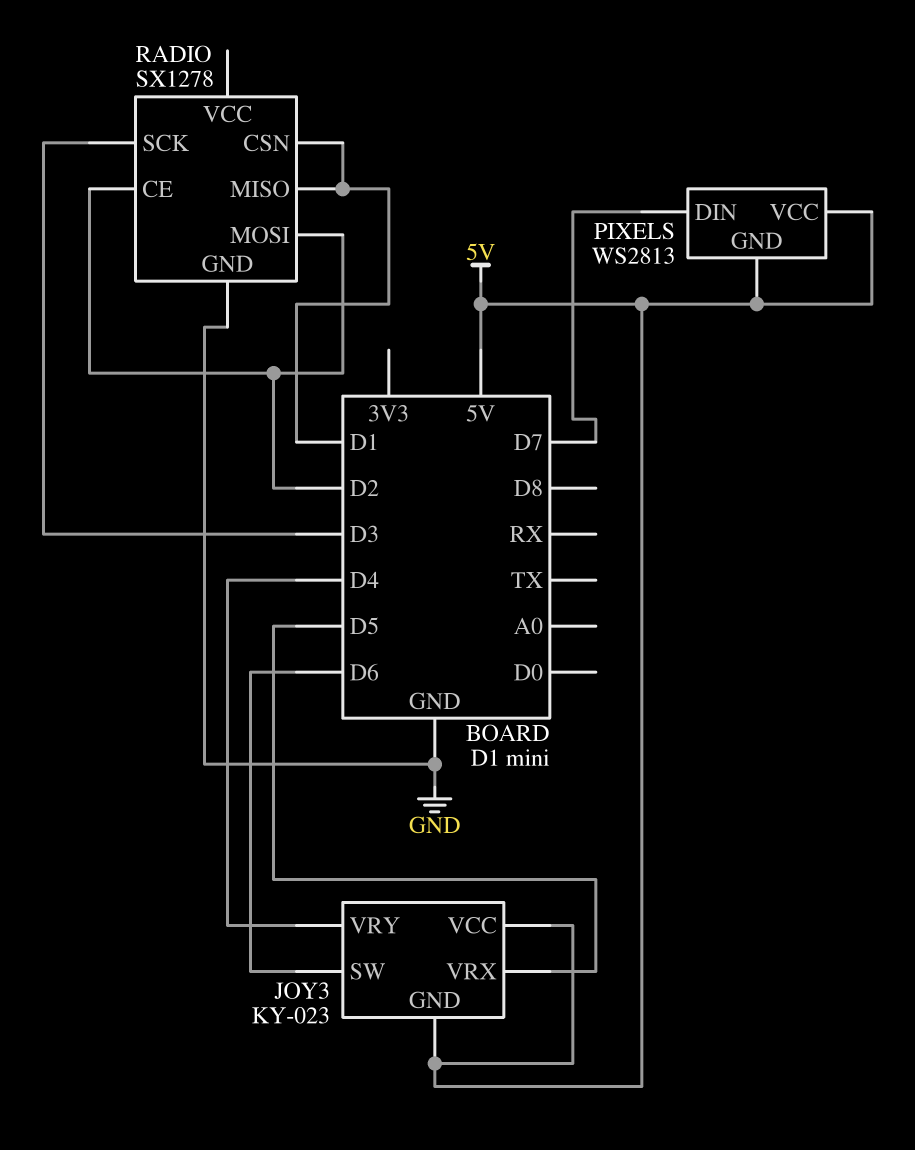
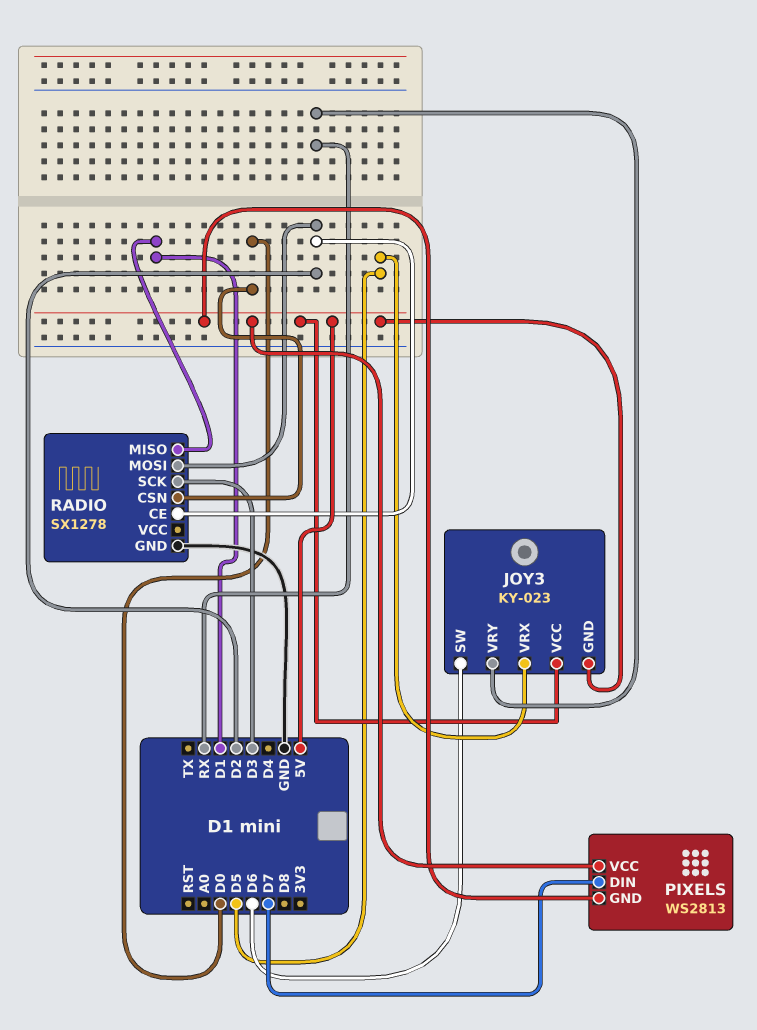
JOY3 pin VRY: D4 -> RX
RADIO pin CSN: D1 -> D0

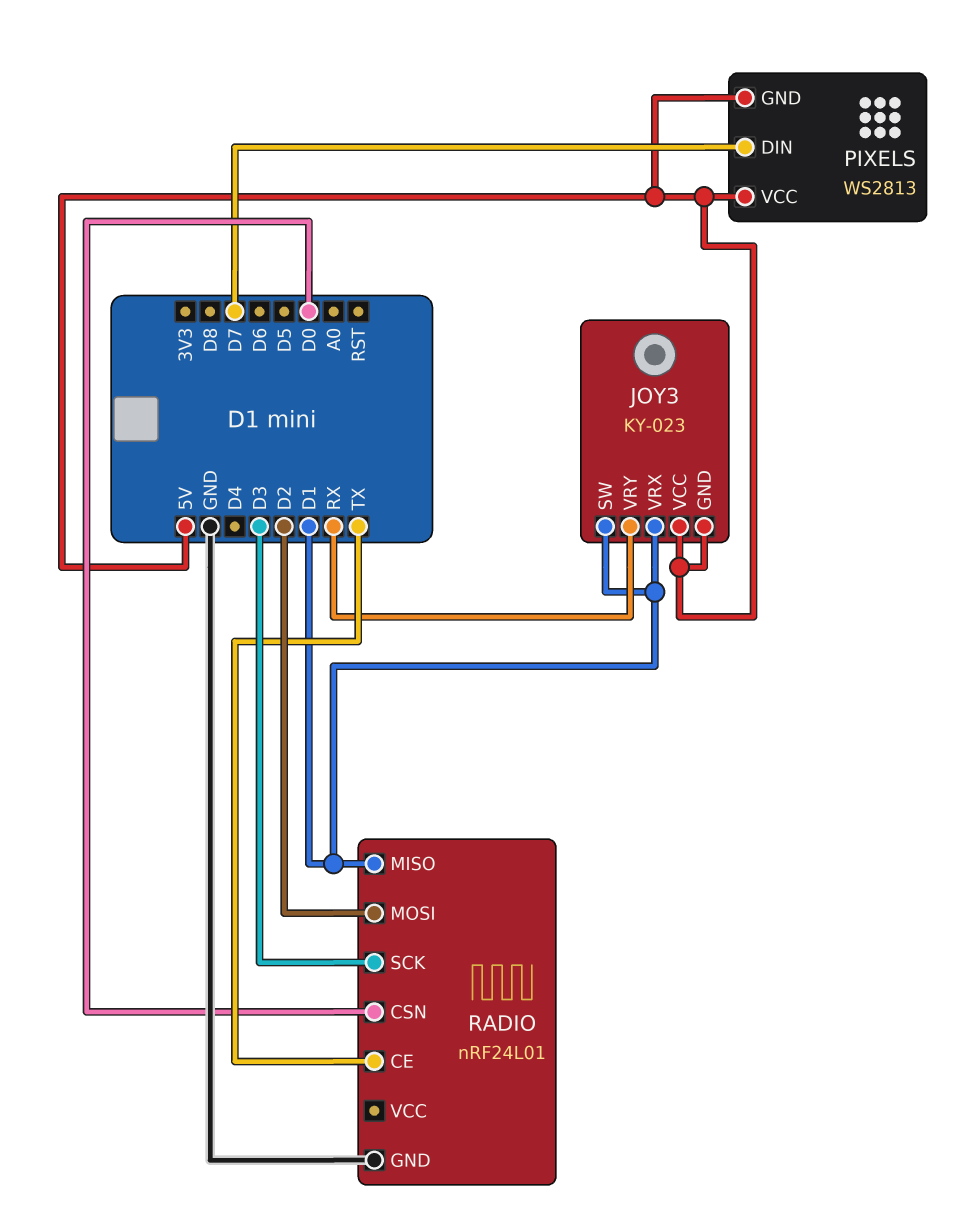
JOY3 pin SW: D6 -> D1
JOY3 pin VRX: D5 -> D1
RADIO: SX1278 -> nRF24L01
RADIO pin CE: D2 -> TX

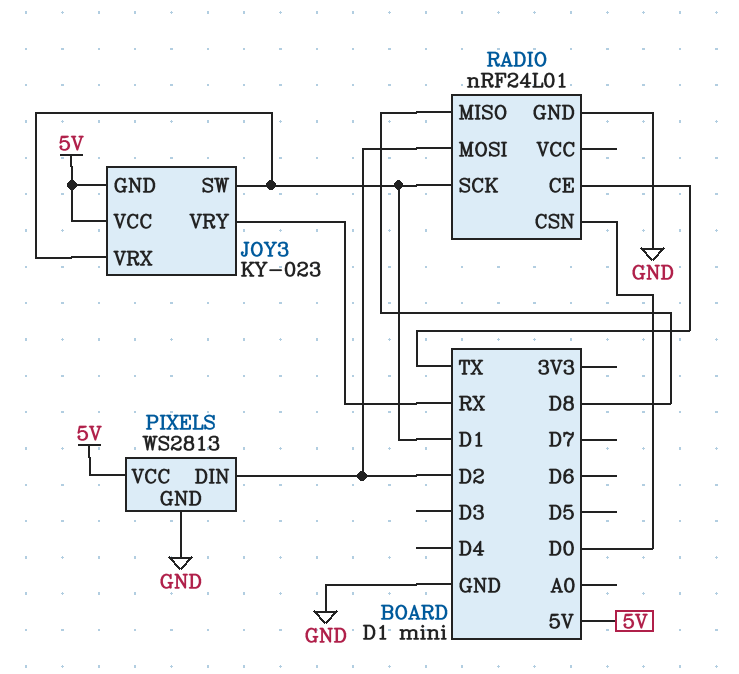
PIXELS pin DIN: D7 -> D2
PIXELS pin GND: 5V -> GND
RADIO pin MISO: D1 -> D8
RADIO pin SCK: D3 -> D1

